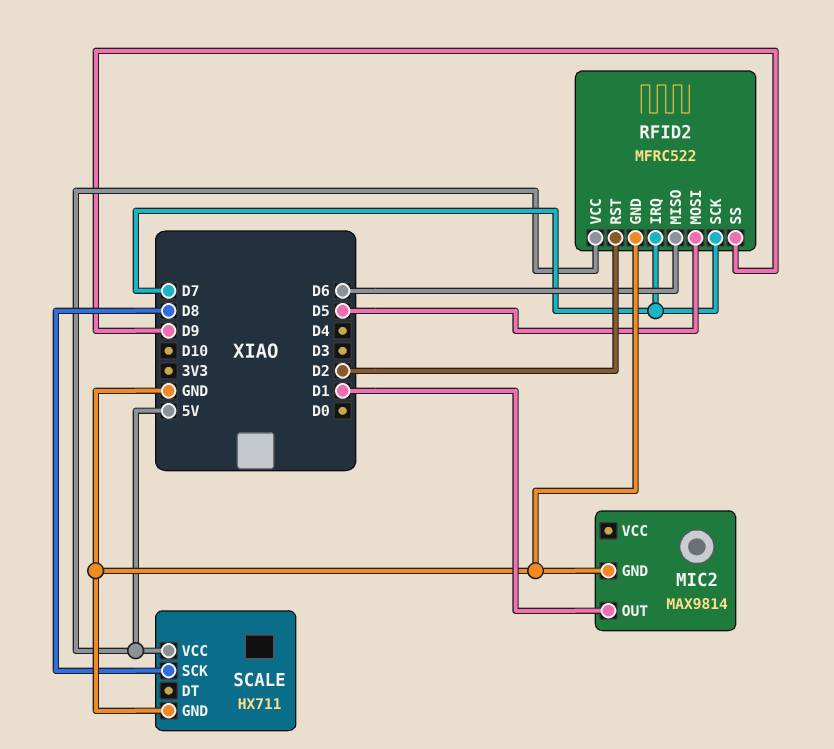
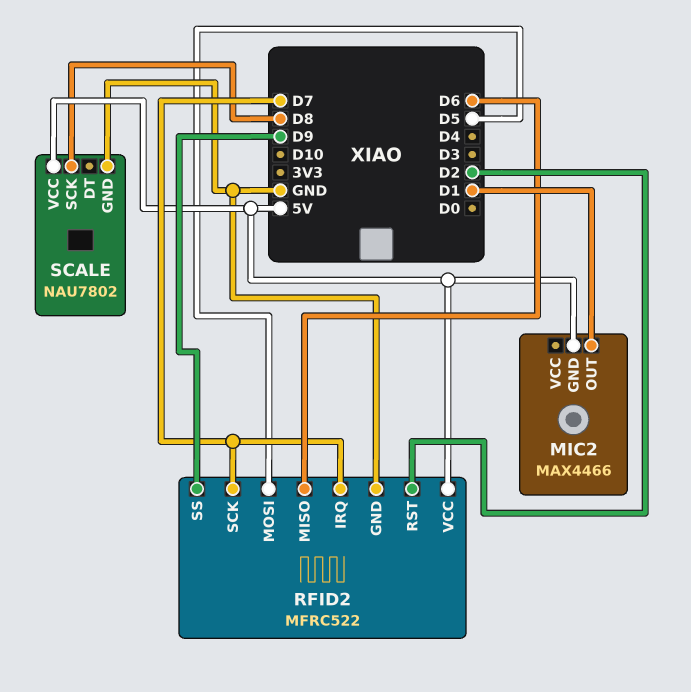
MIC2: MAX9814 -> MAX4466
MIC2 pin GND: GND -> 5V
SCALE: HX711 -> NAU7802

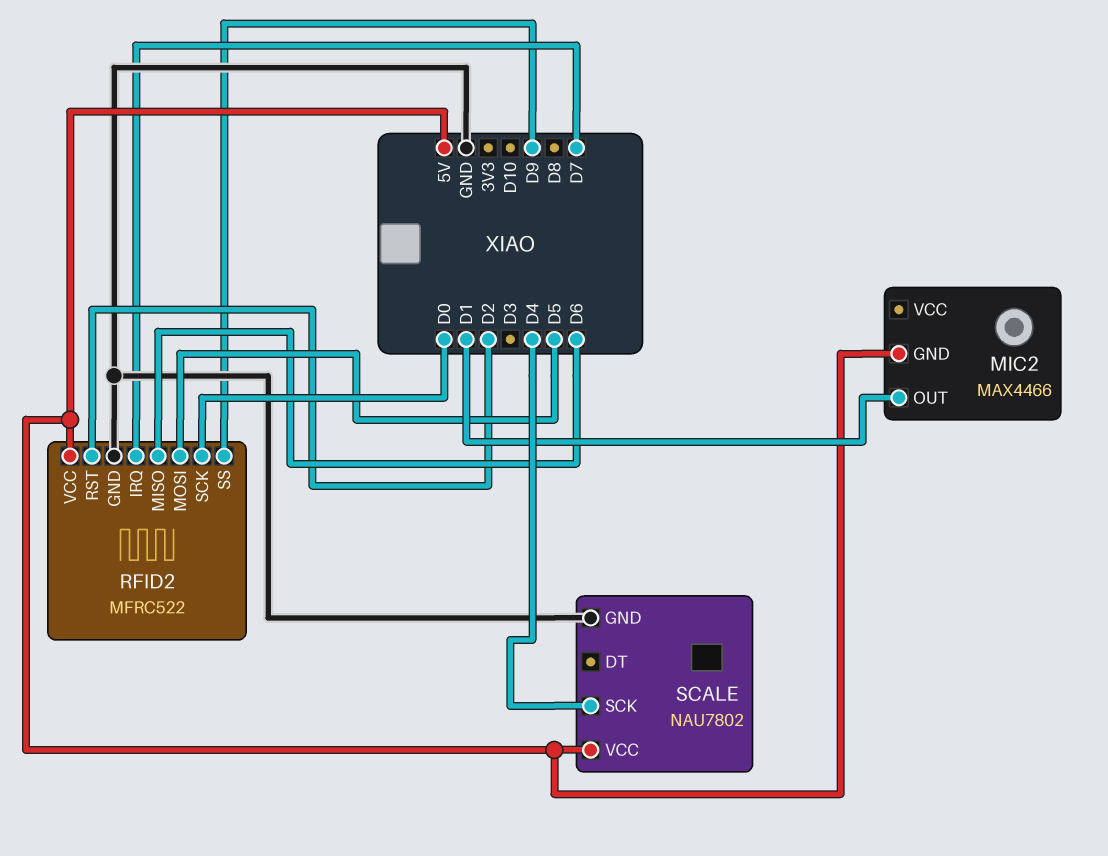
RFID2 pin SCK: D7 -> D0
SCALE pin SCK: D8 -> D4

